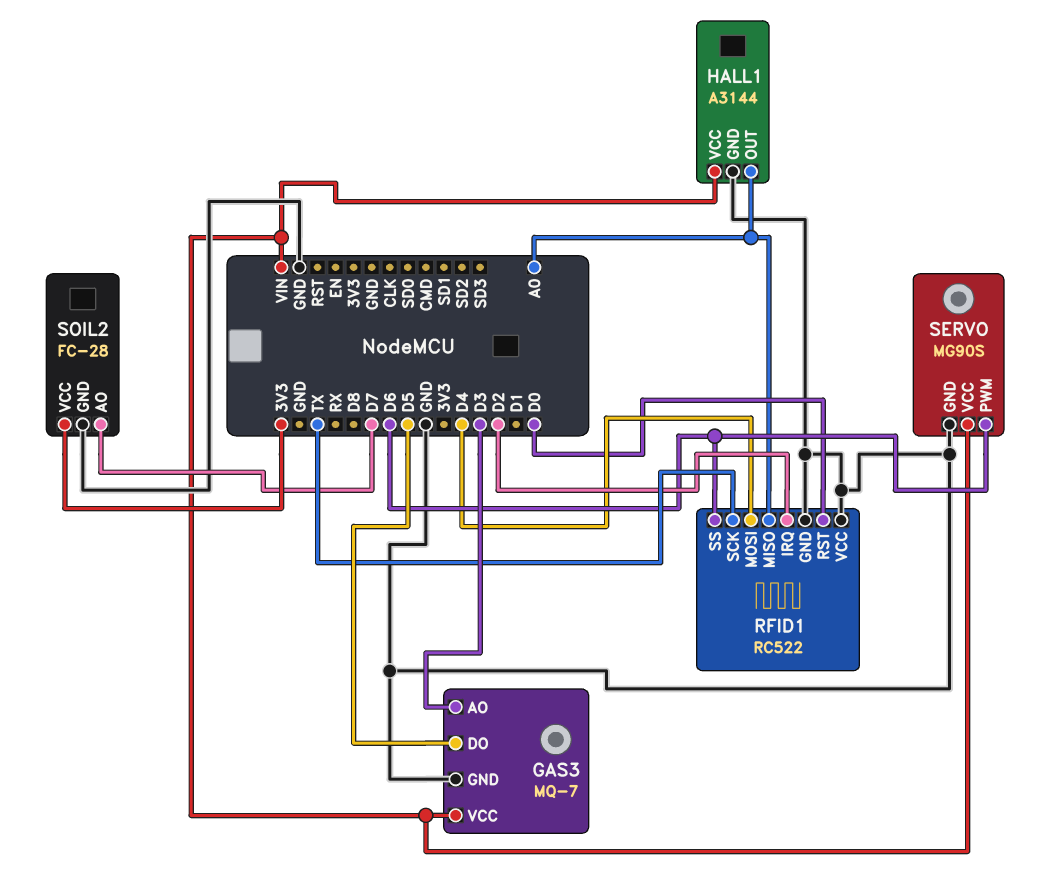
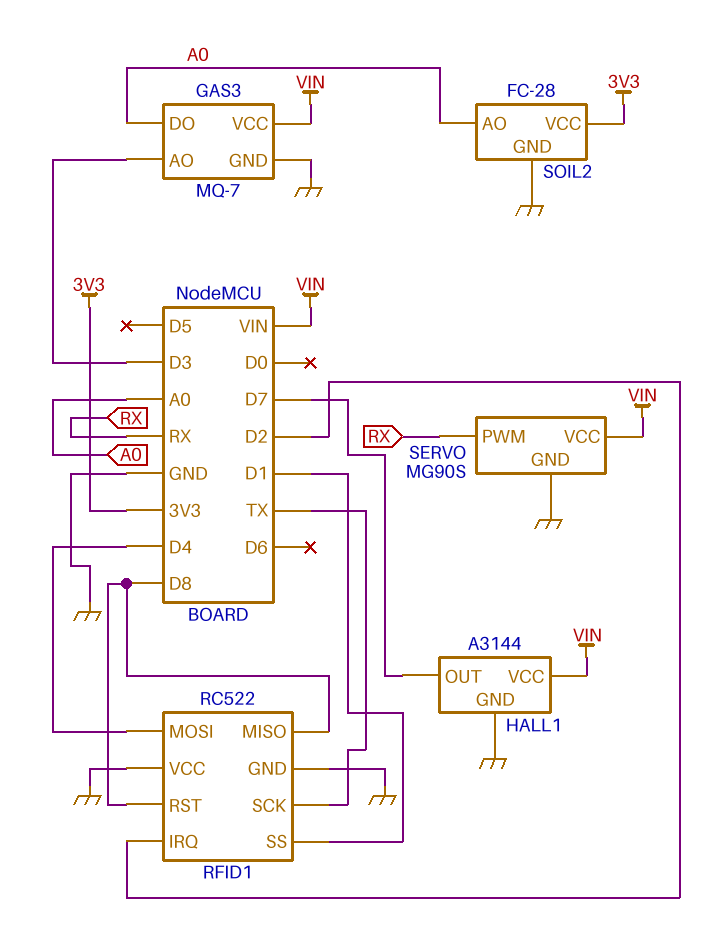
GAS3 pin DO: D5 -> A0
HALL1 pin OUT: A0 -> D7
RFID1 pin MISO: A0 -> D8
RFID1 pin RST: D0 -> D8
RFID1 pin SS: D6 -> D1
SERVO pin PWM: D6 -> RX
SOIL2 pin AO: D7 -> A0

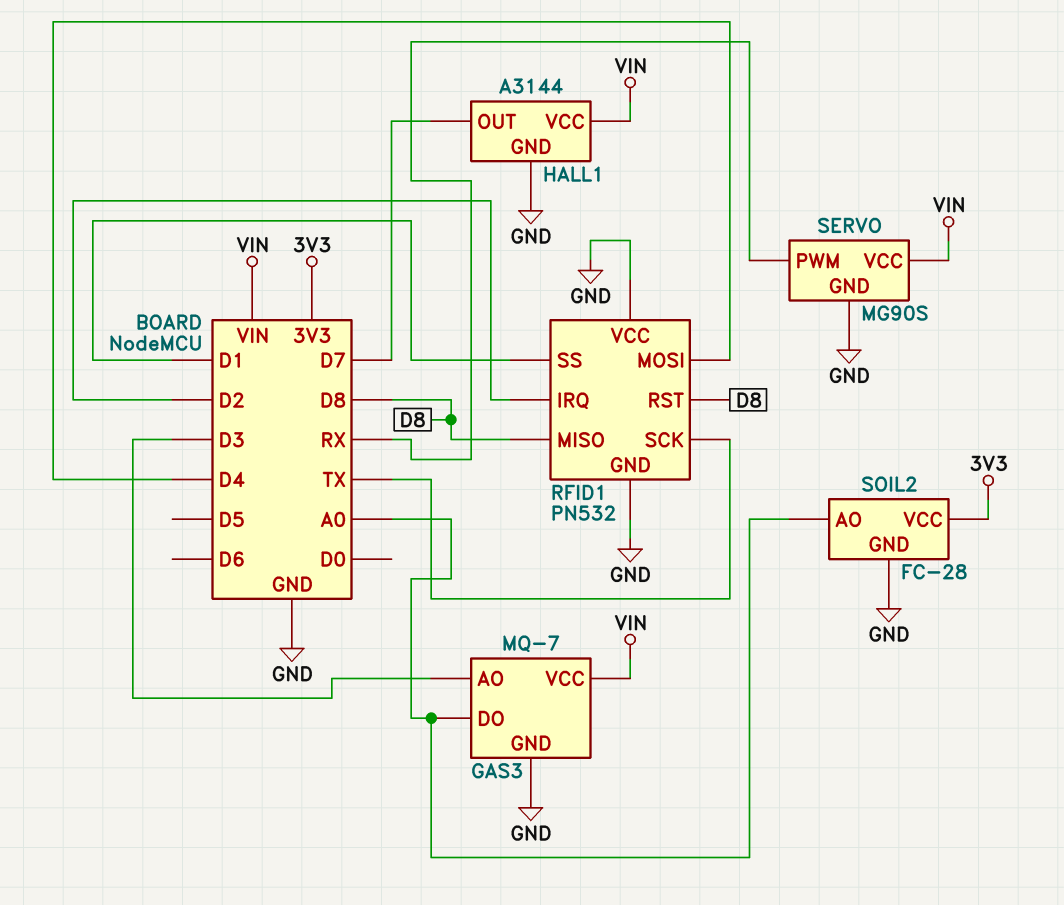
RFID1: RC522 -> PN532

